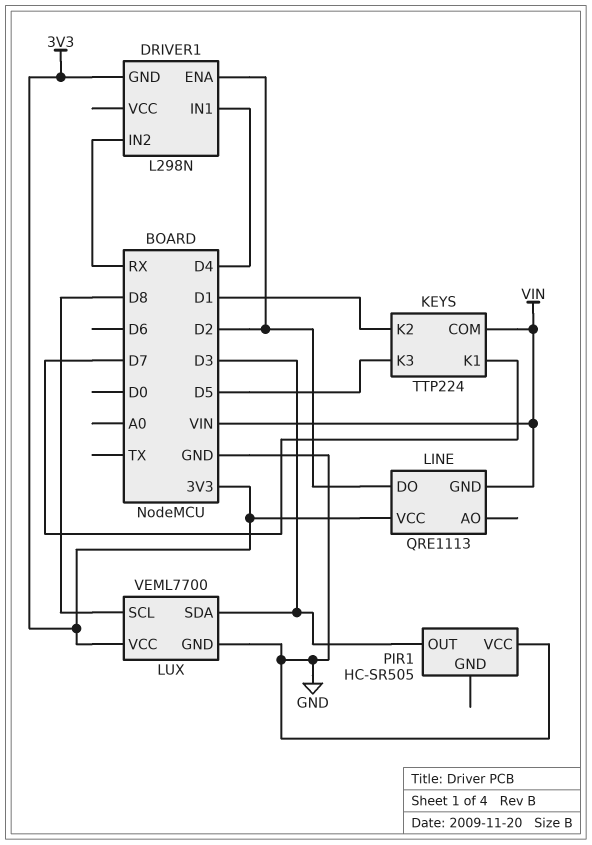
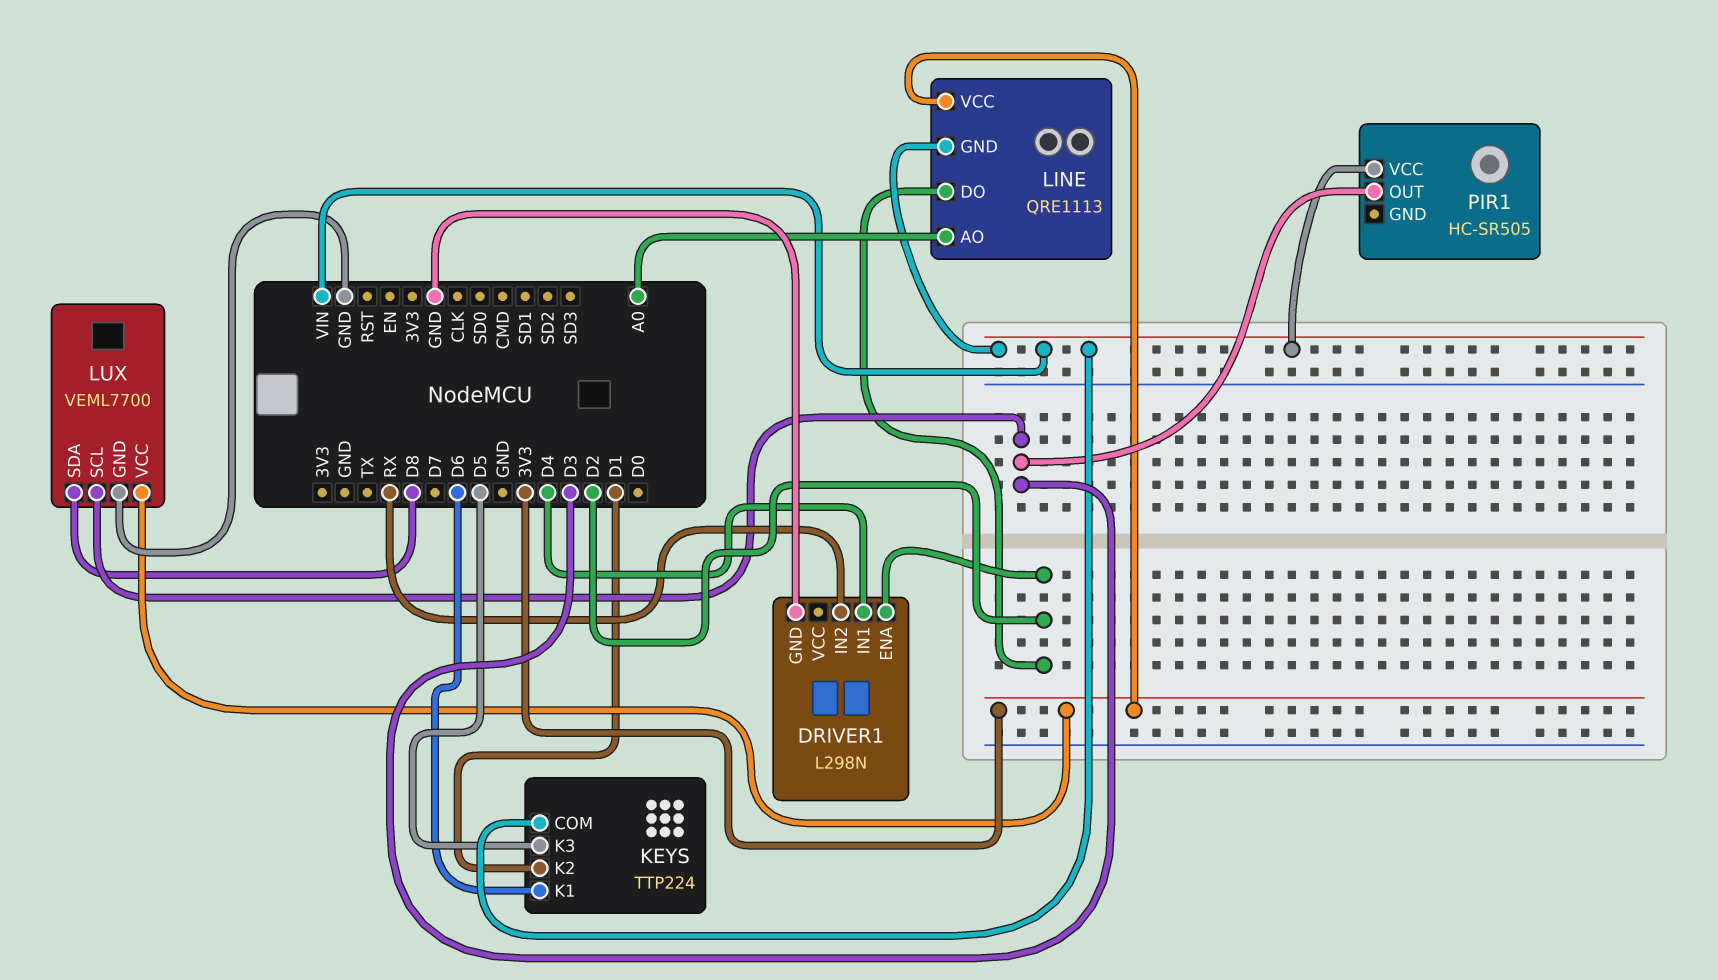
DRIVER1 pin GND: 3V3 -> GND
KEYS pin K1: D7 -> D6
LINE pin AO: none -> A0
LUX pin SCL: D8 -> D3
LUX pin SDA: D3 -> D8
PIR1 pin VCC: GND -> VIN

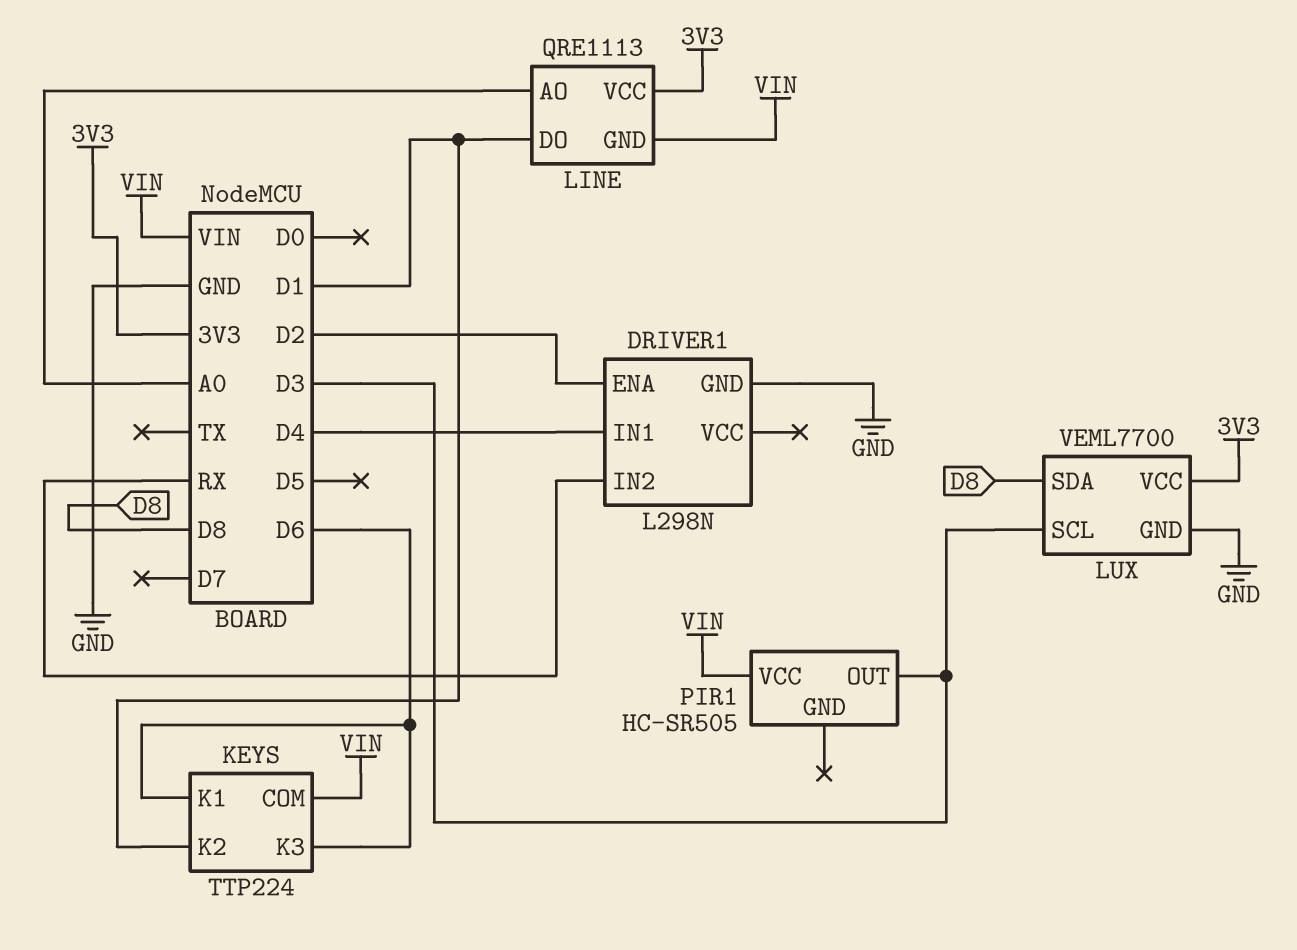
KEYS pin K3: D5 -> D6
LINE pin DO: D2 -> D1

